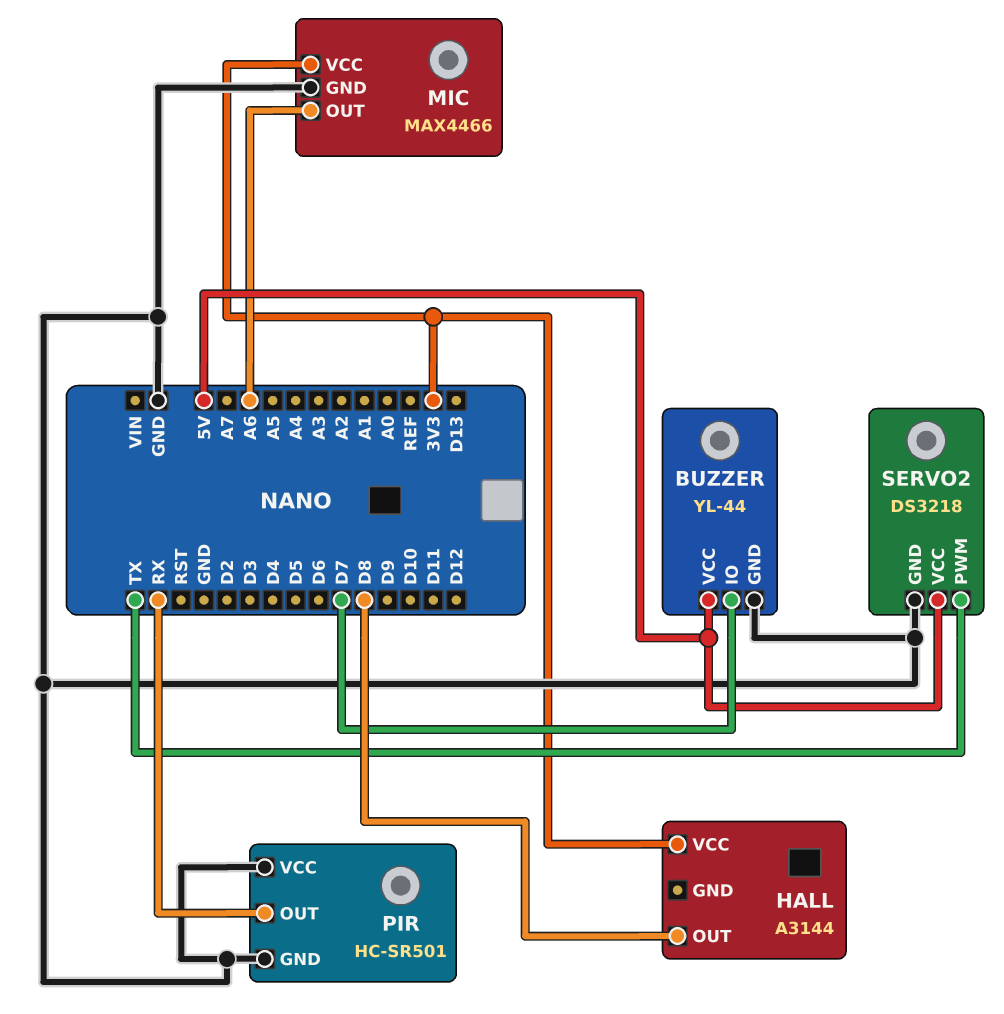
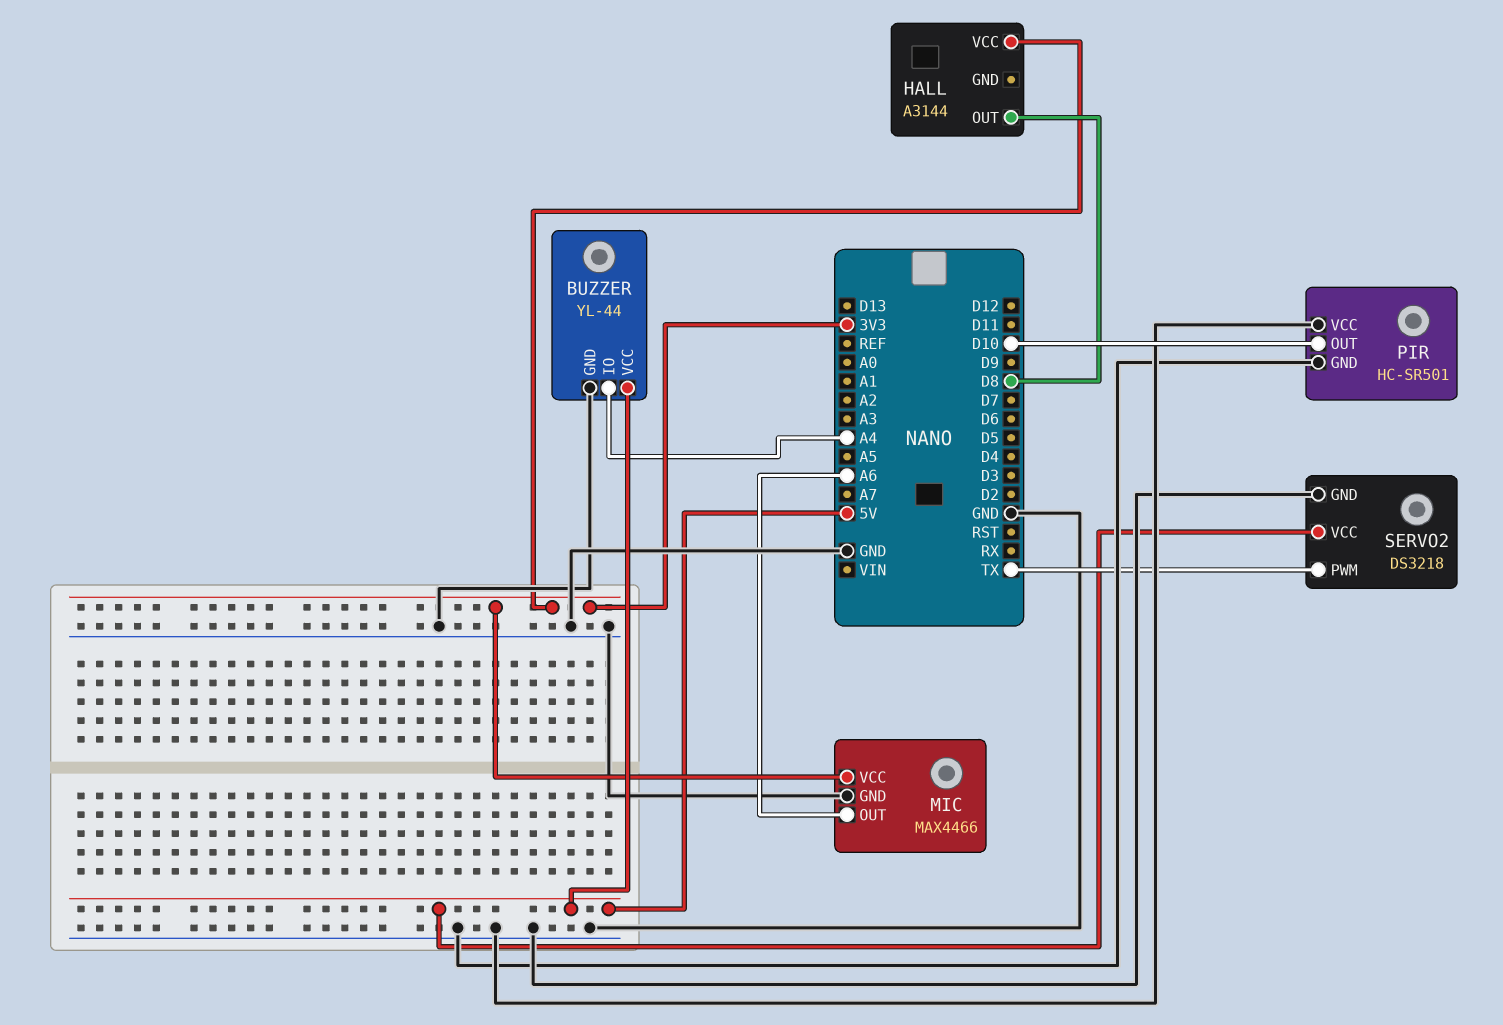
BUZZER pin IO: D7 -> A4
PIR pin OUT: RX -> D10

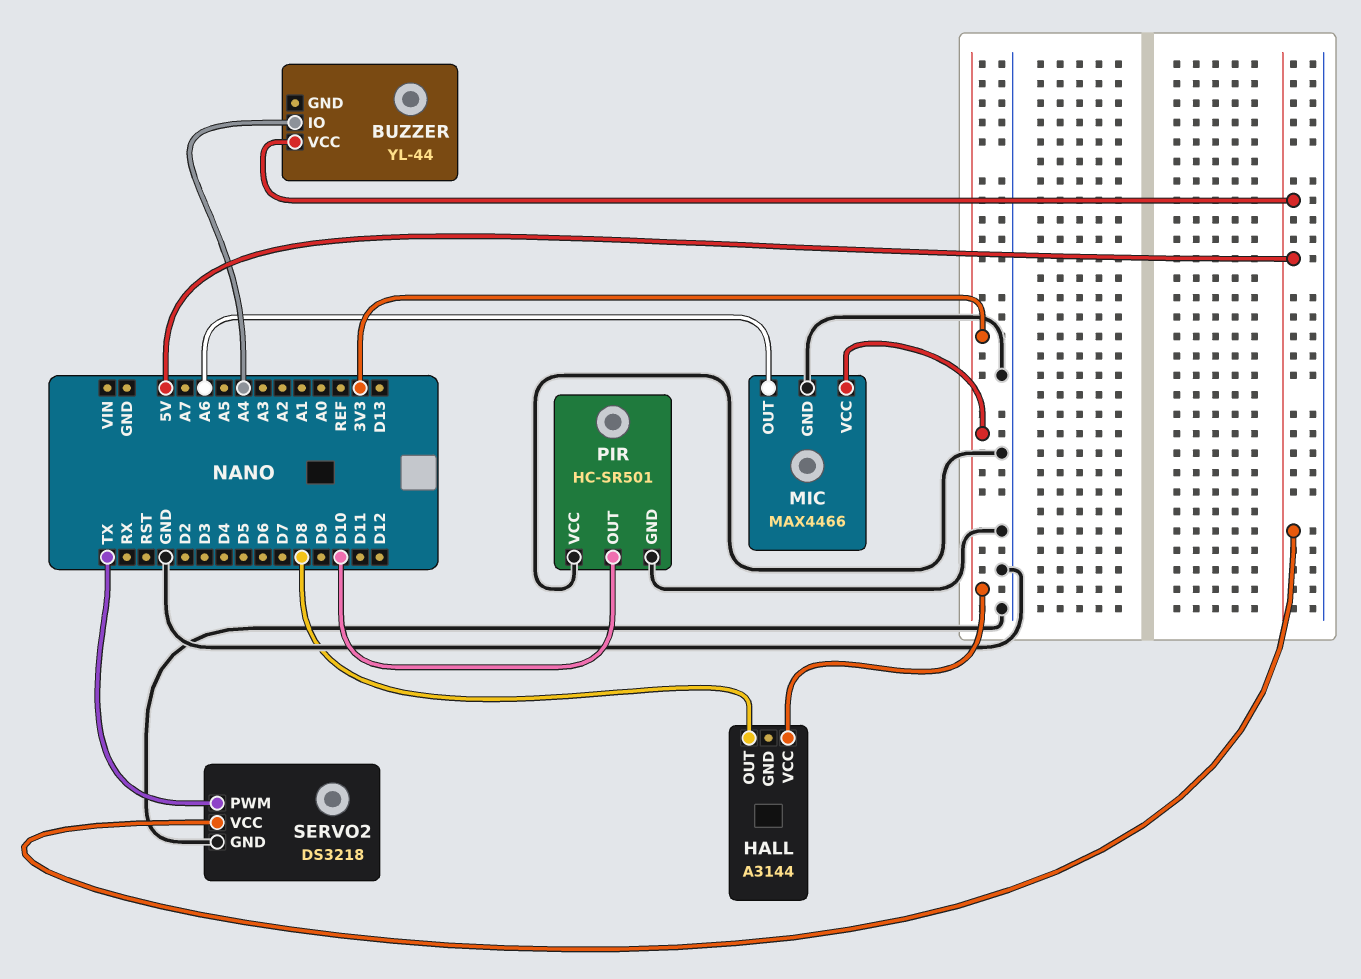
BUZZER pin GND: GND -> none

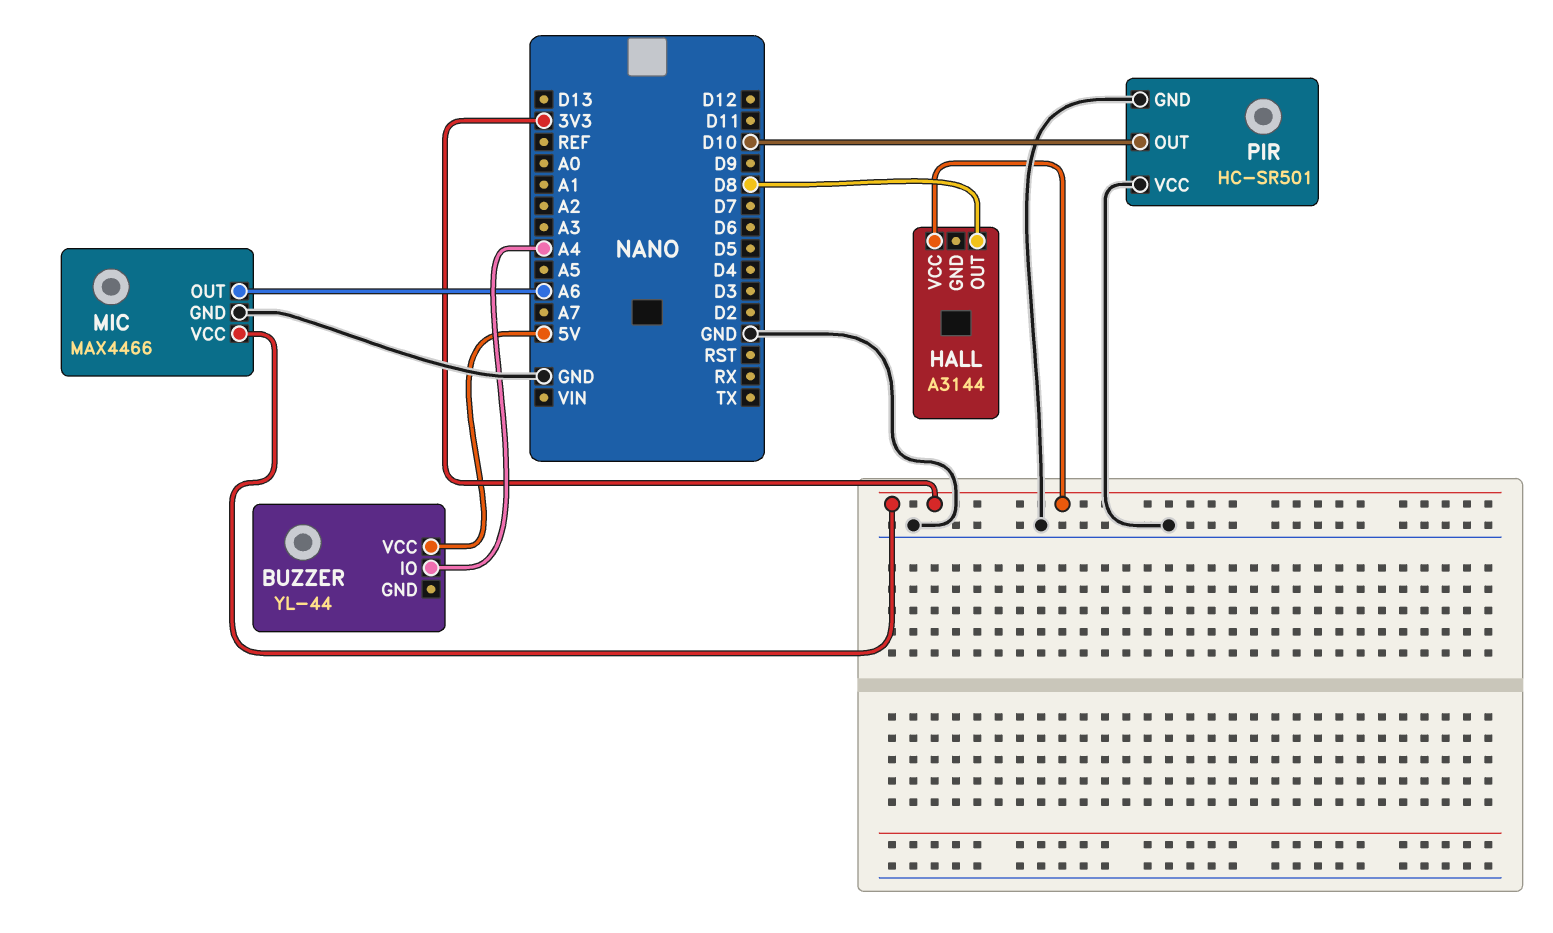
SERVO2: DS3218 -> none
SERVO2 pin GND: GND -> none
SERVO2 pin PWM: TX -> none
SERVO2 pin VCC: 5V -> none

